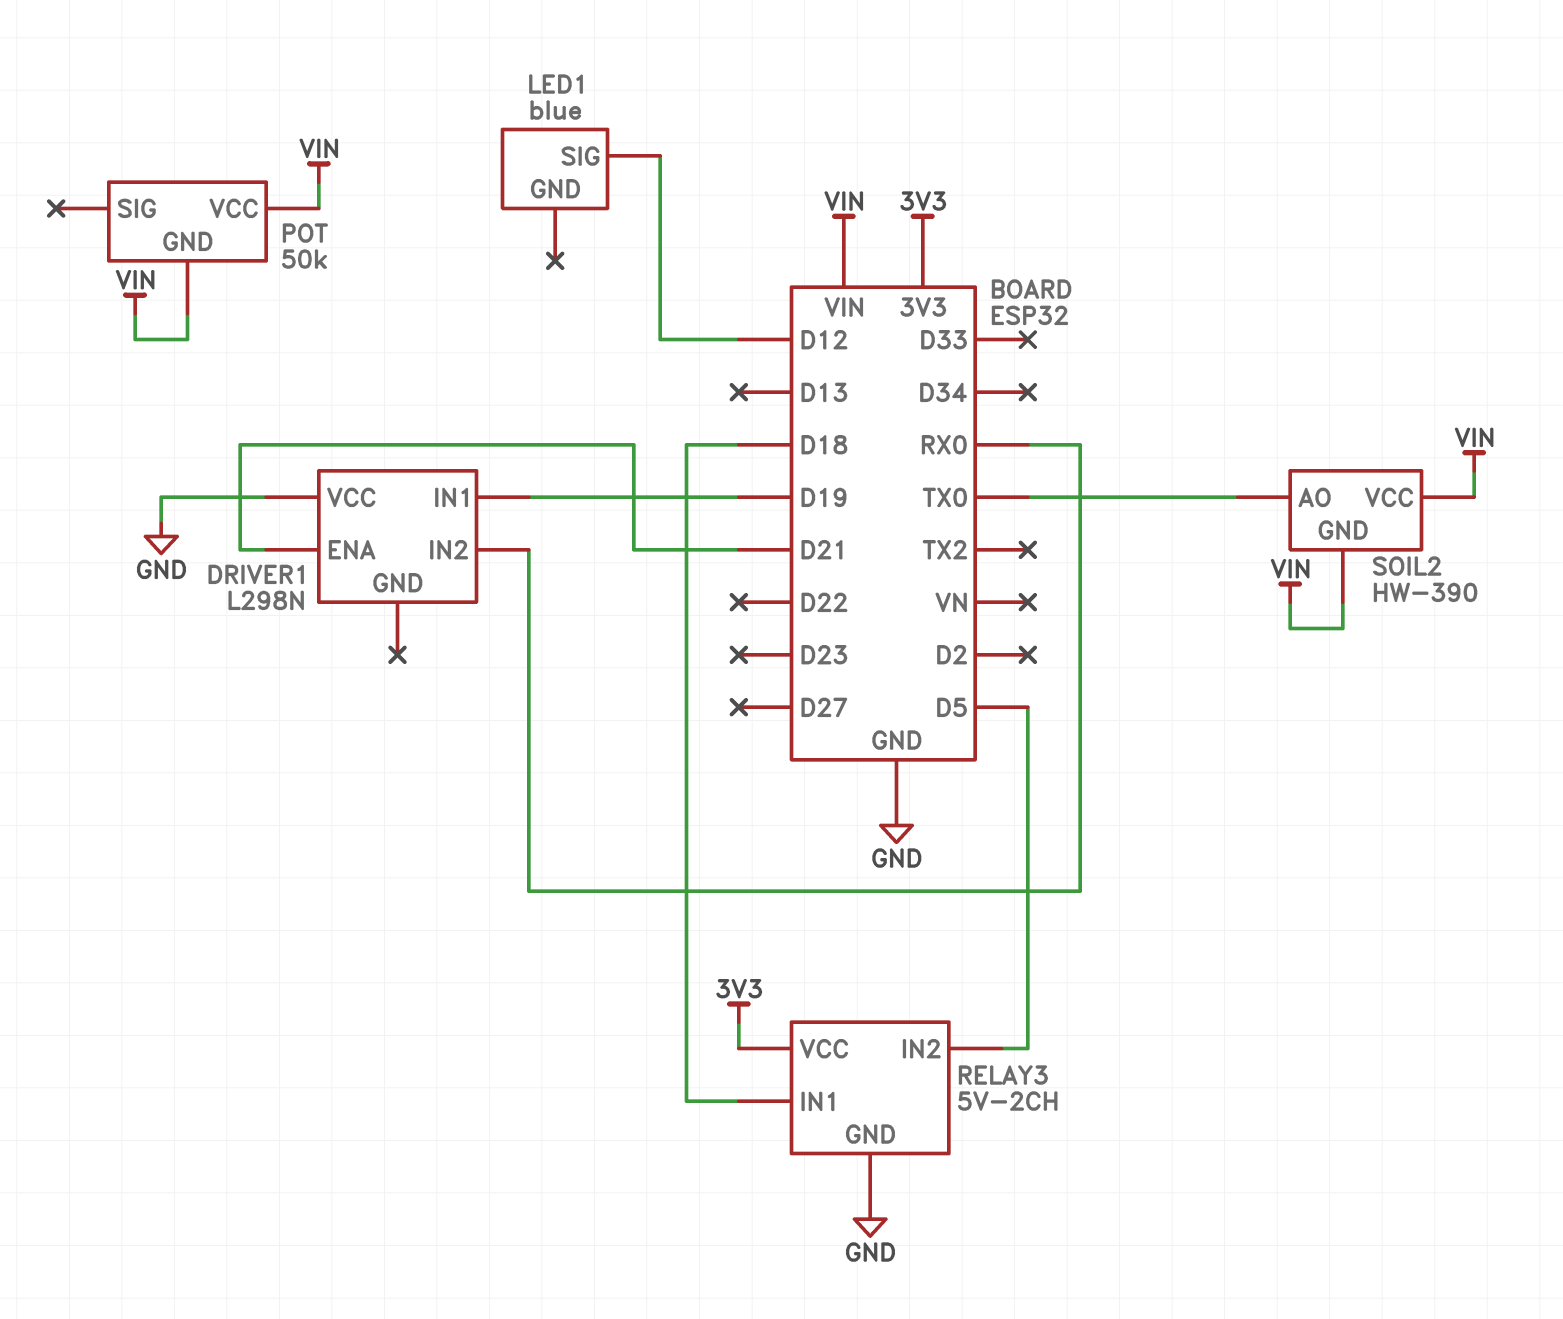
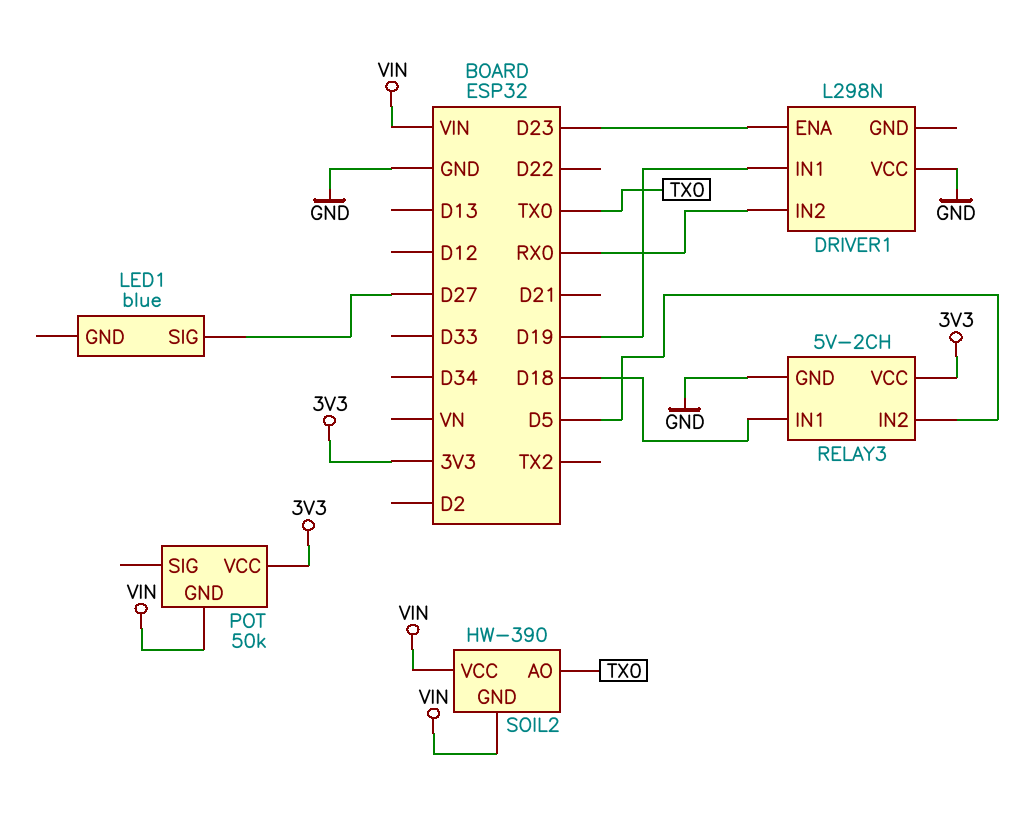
DRIVER1 pin ENA: D21 -> D23
LED1 pin SIG: D12 -> D27
POT pin VCC: VIN -> 3V3

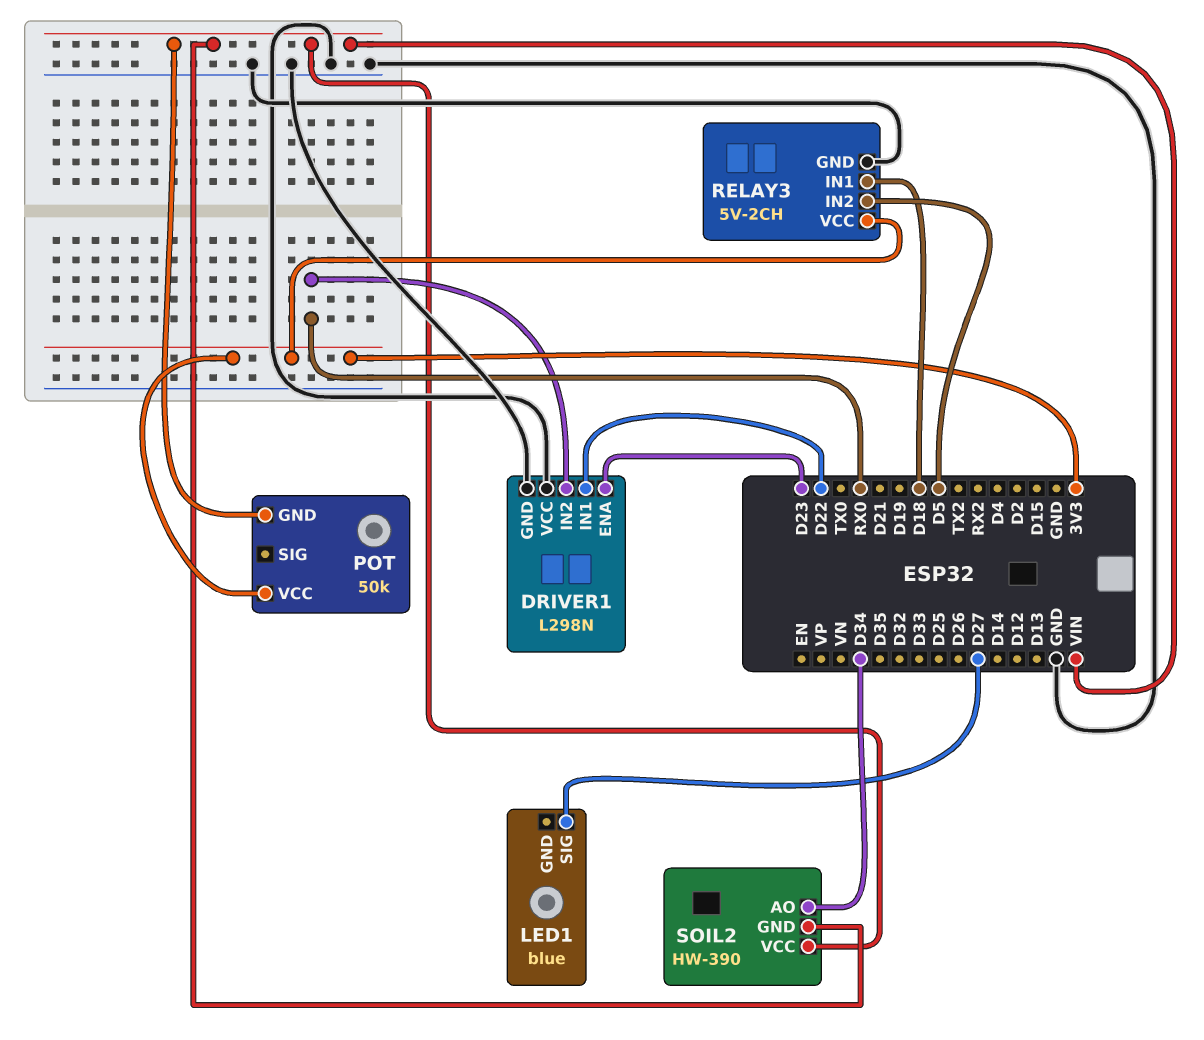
DRIVER1 pin GND: none -> GND
DRIVER1 pin IN1: D19 -> D22
SOIL2 pin AO: TX0 -> D34

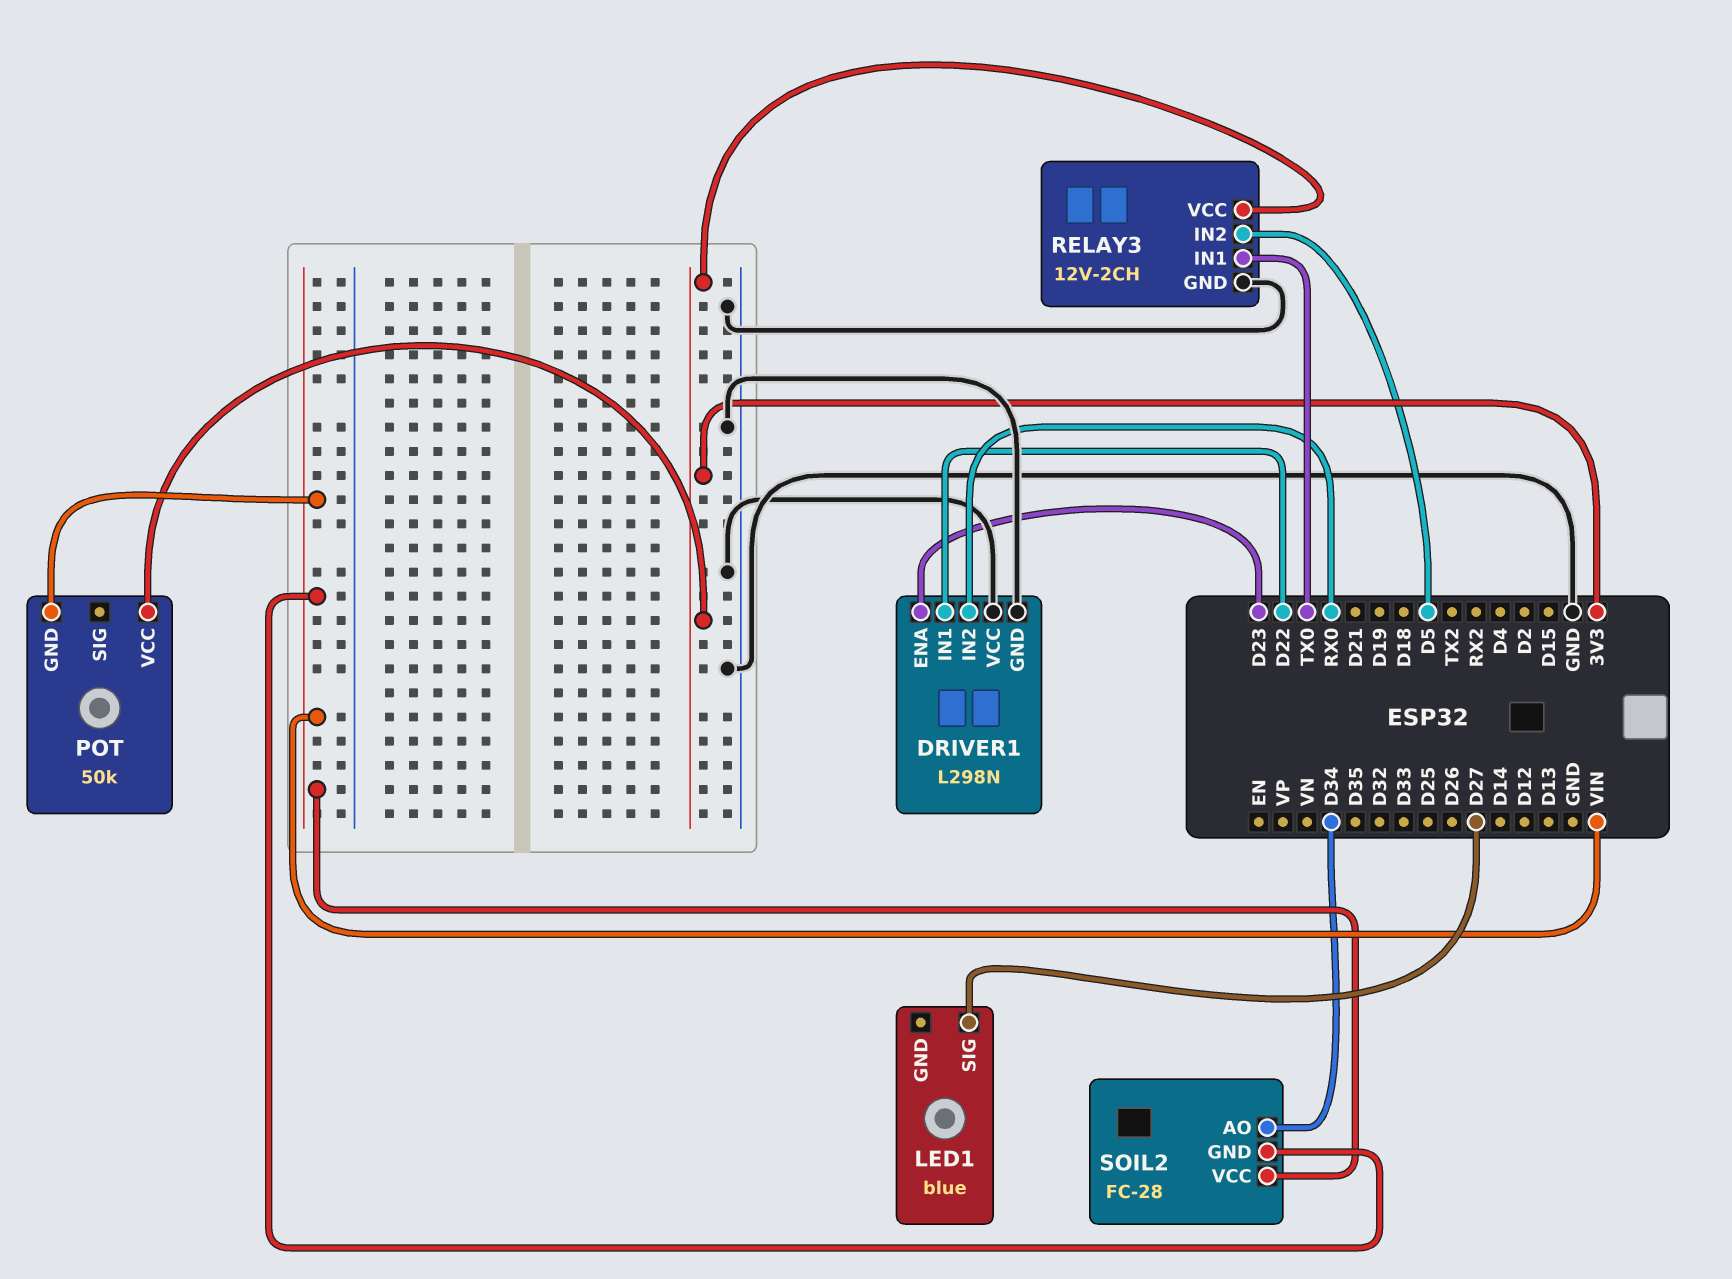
RELAY3: 5V-2CH -> 12V-2CH
RELAY3 pin IN1: D18 -> TX0
SOIL2: HW-390 -> FC-28

